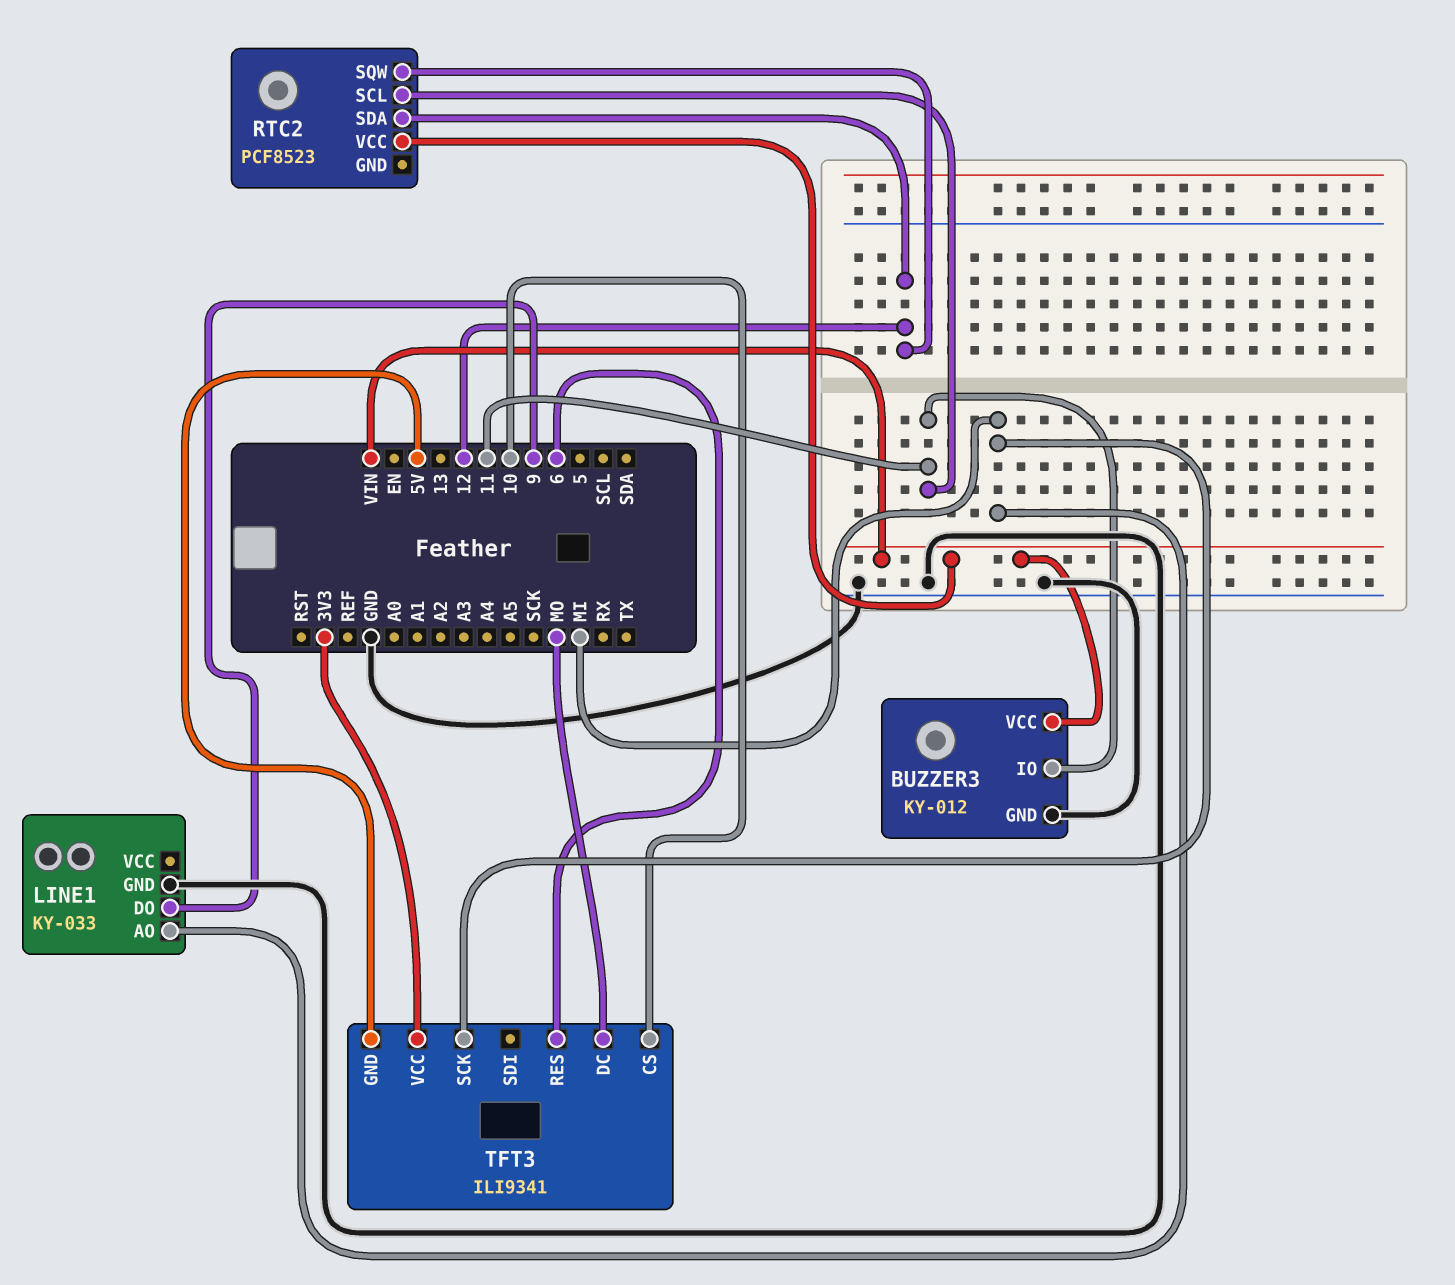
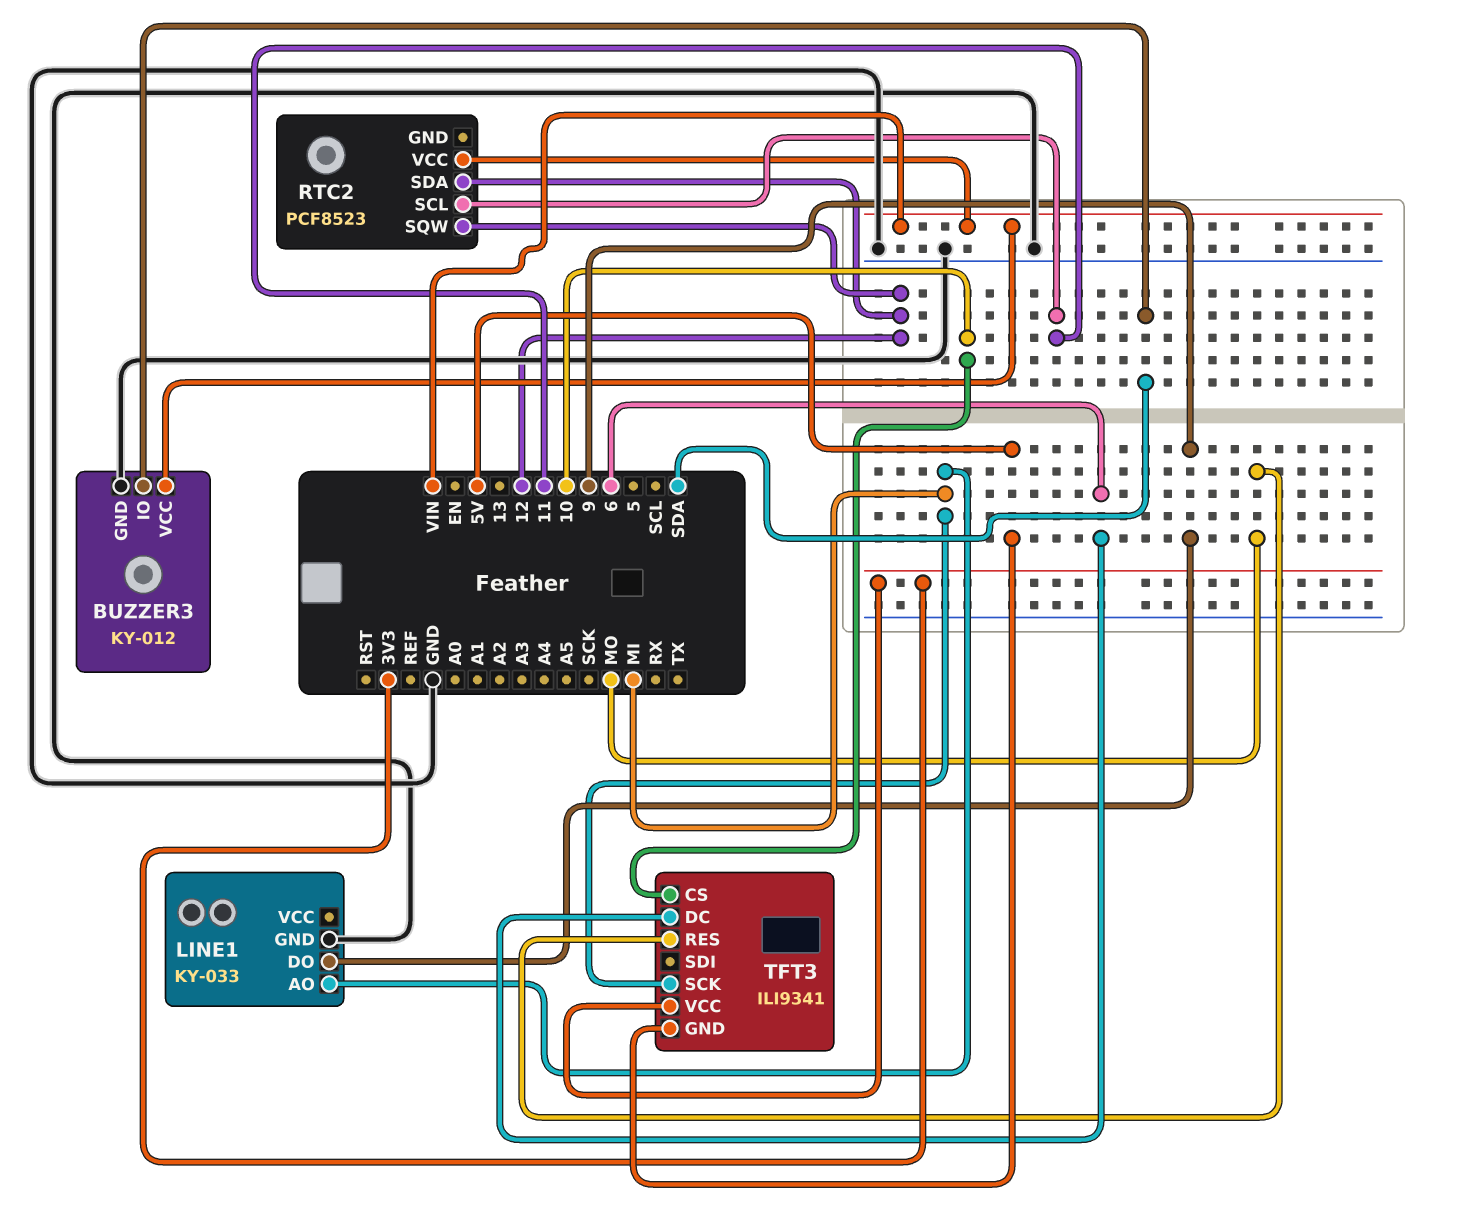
BUZZER3 pin IO: 11 -> SDA
TFT3 pin DC: MO -> 6
TFT3 pin RES: 6 -> MO

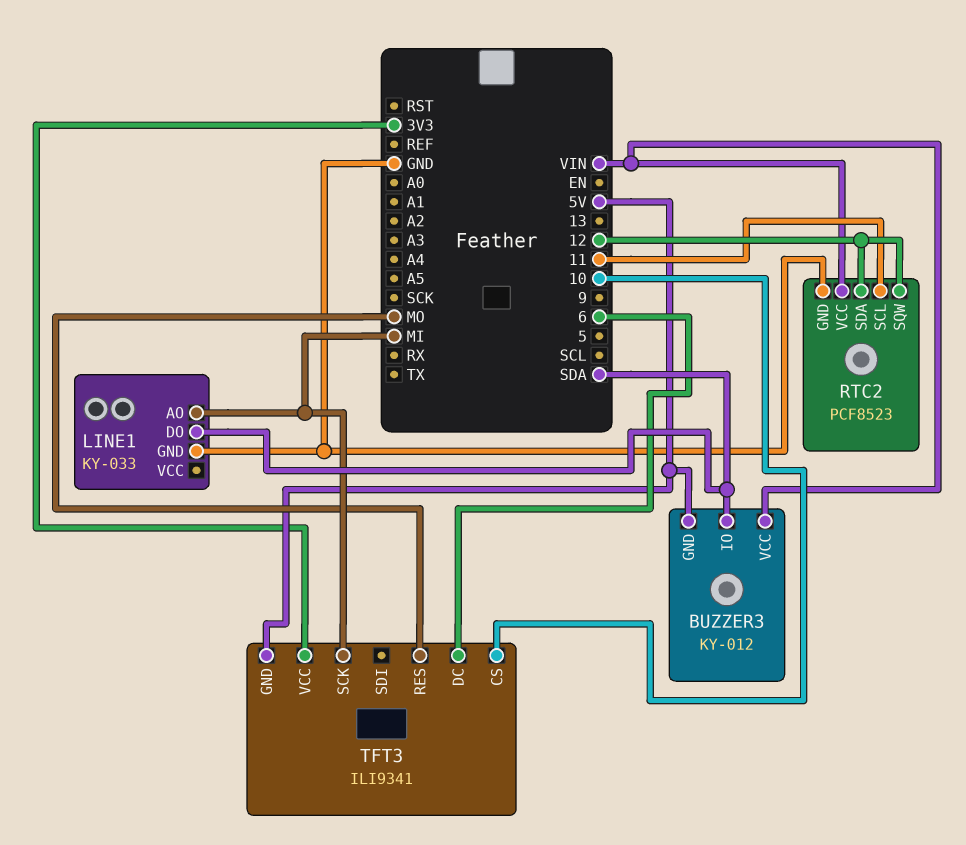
BUZZER3 pin GND: GND -> 5V
LINE1 pin DO: 9 -> SDA
RTC2 pin GND: none -> GND

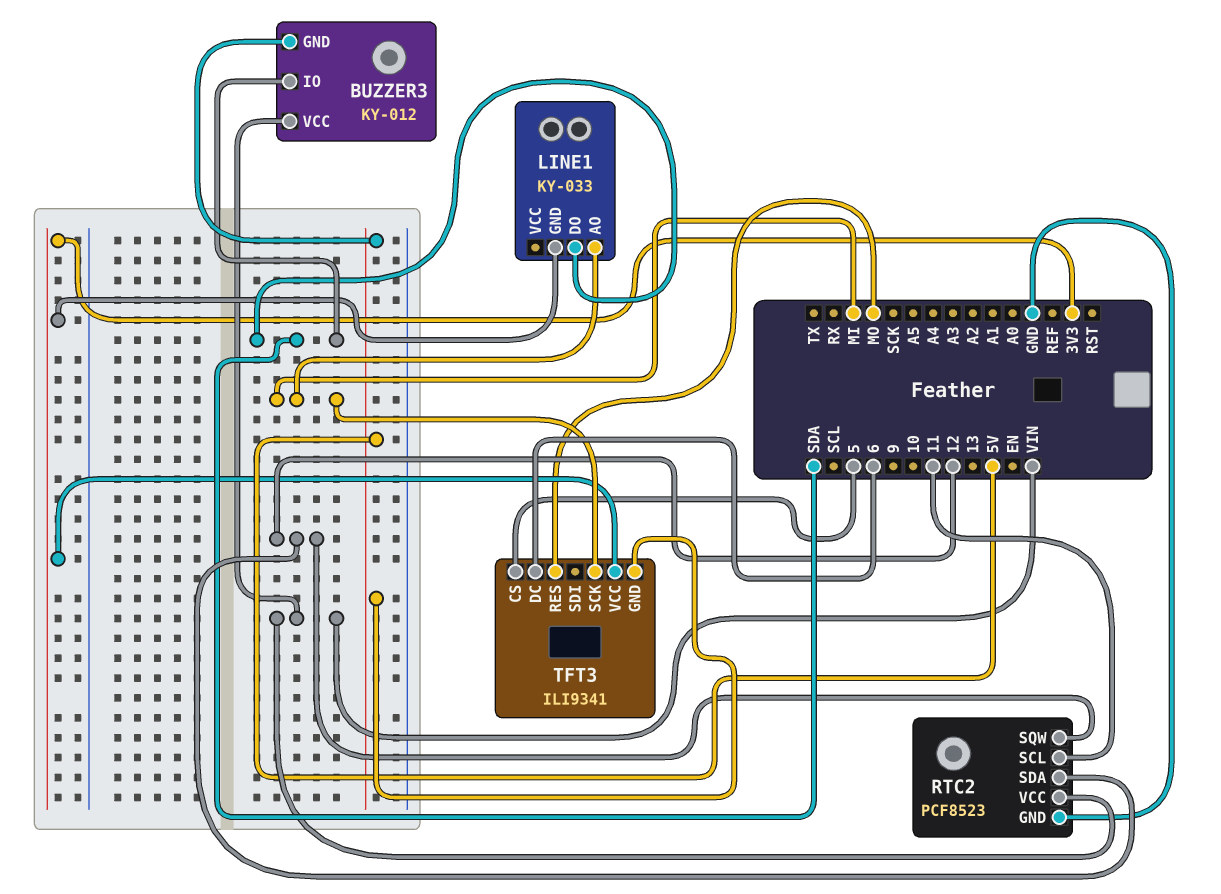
LINE1 pin GND: GND -> 3V3
TFT3 pin CS: 10 -> 5

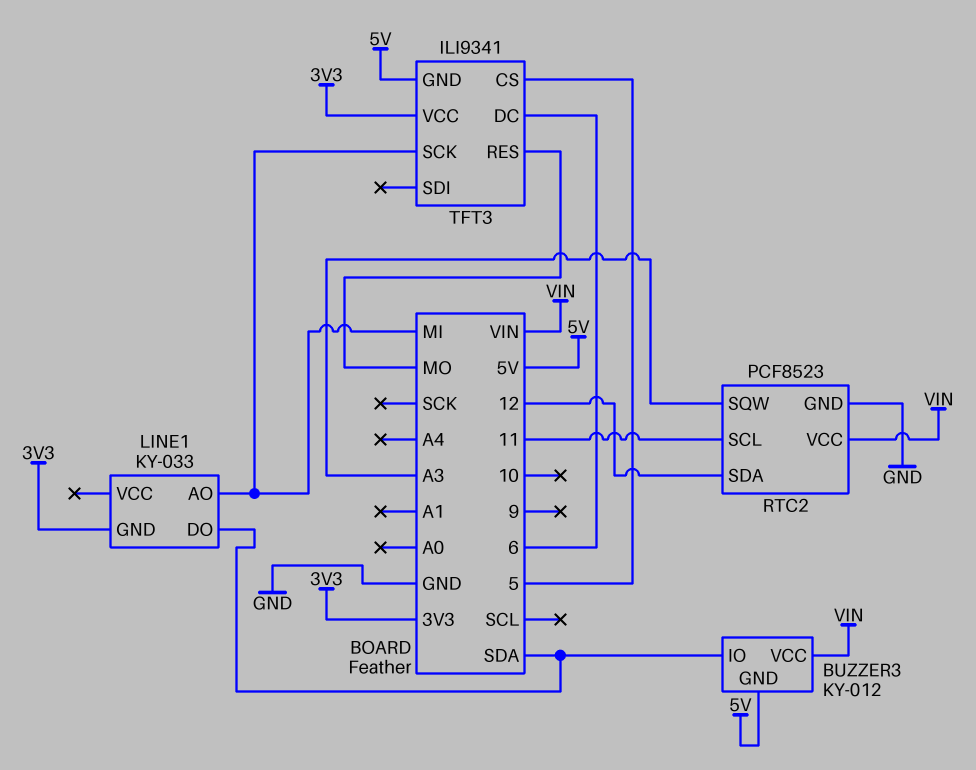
RTC2 pin SQW: 12 -> A3

